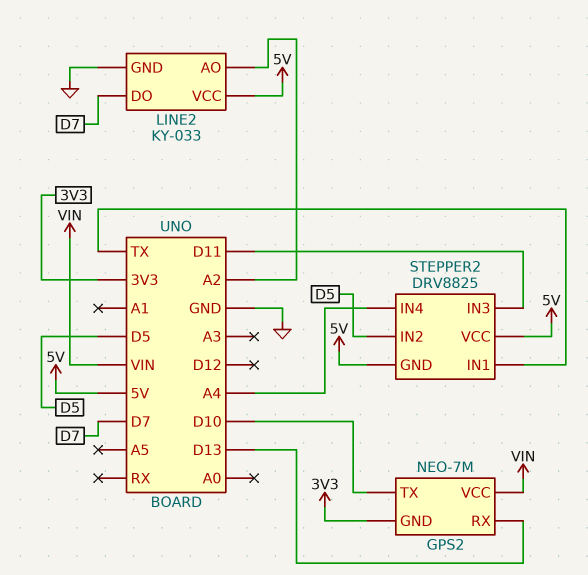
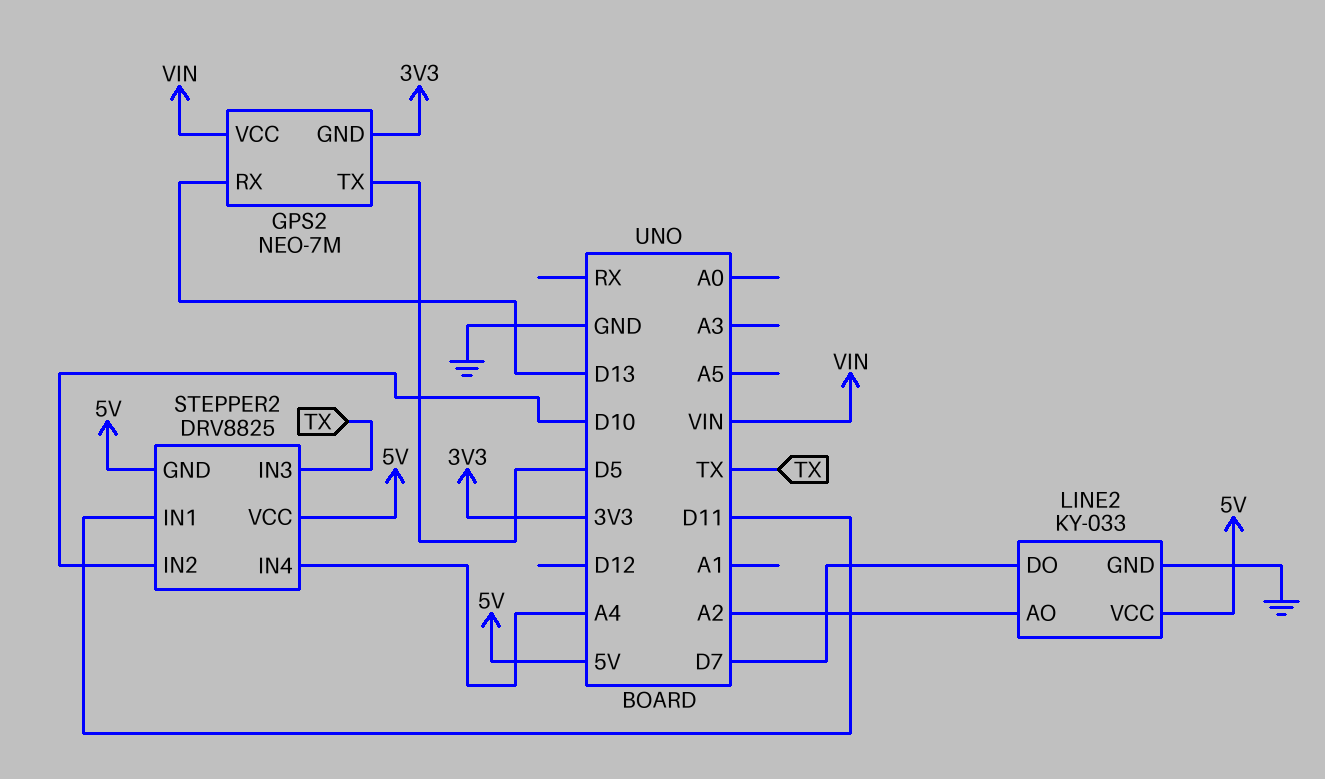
GPS2 pin TX: D10 -> D5
STEPPER2 pin IN1: TX -> D11
STEPPER2 pin IN2: D5 -> D10
STEPPER2 pin IN3: D11 -> TX

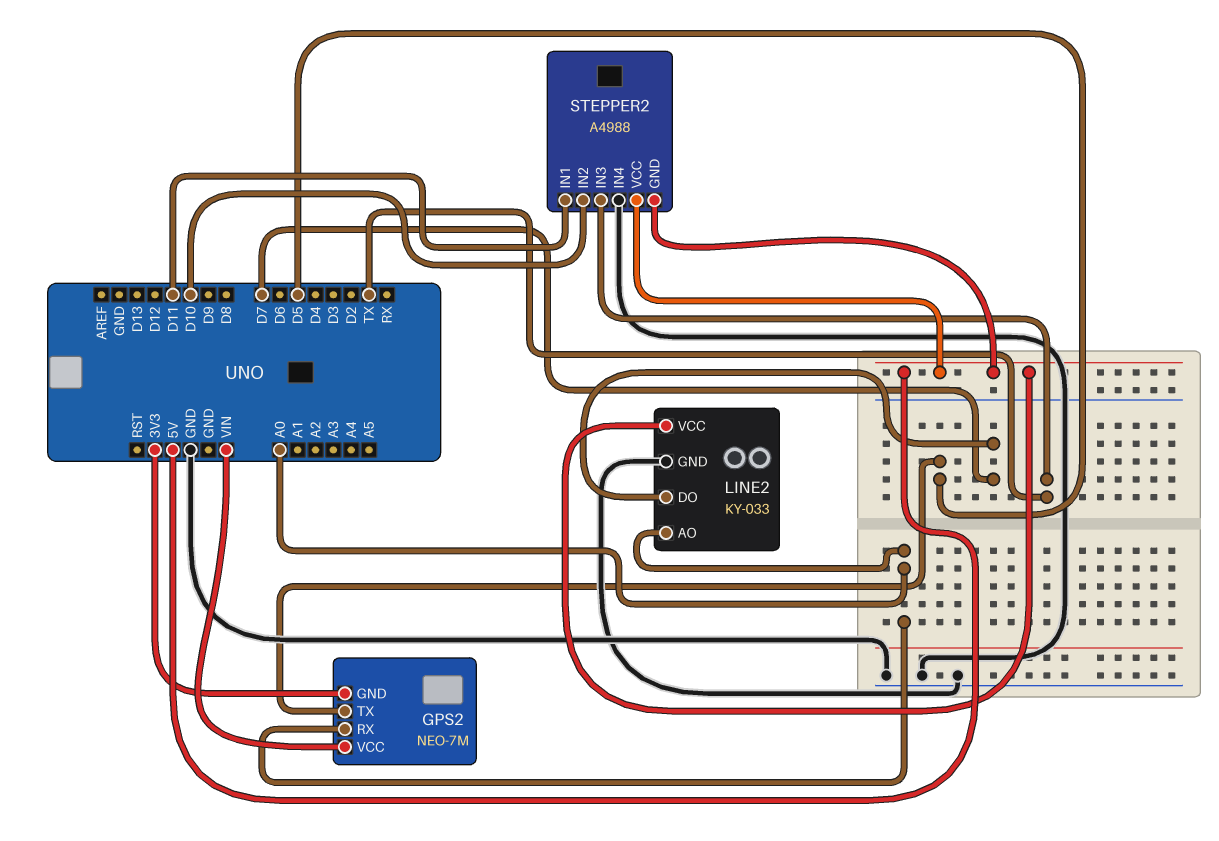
GPS2 pin RX: D13 -> A0
LINE2 pin AO: A2 -> A0
STEPPER2: DRV8825 -> A4988
STEPPER2 pin IN4: A4 -> GND

